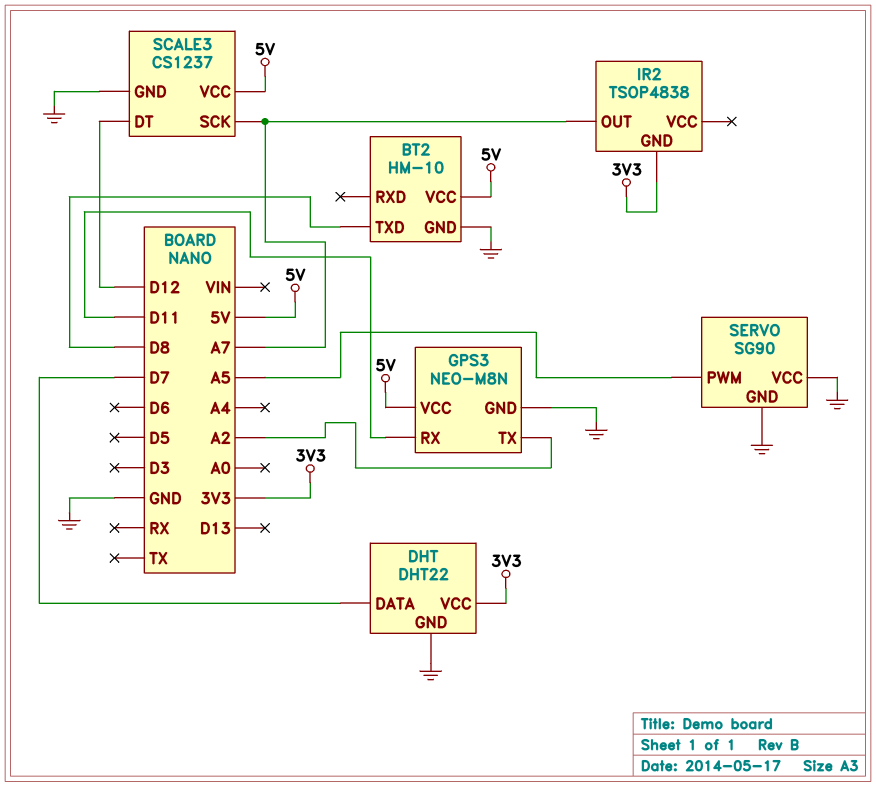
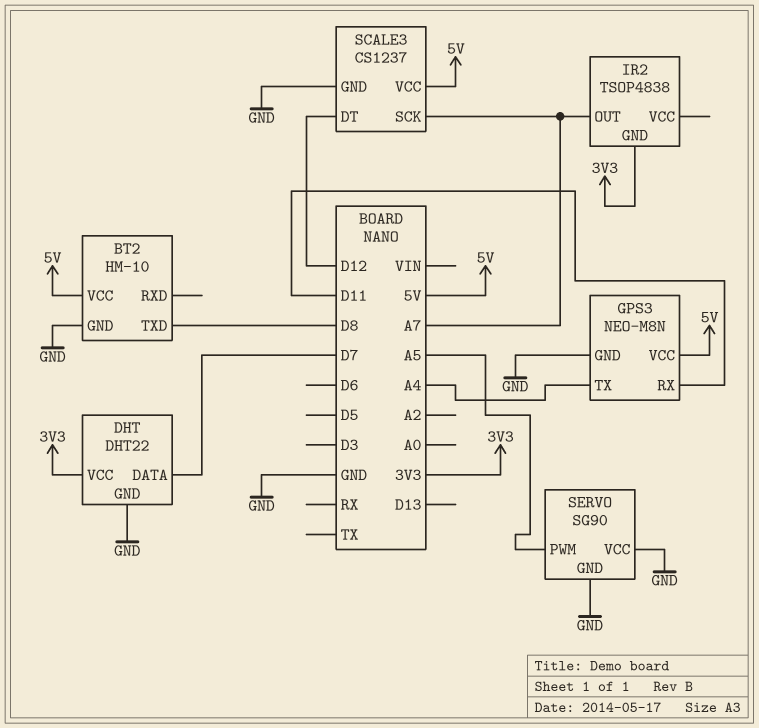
GPS3 pin TX: A2 -> A4

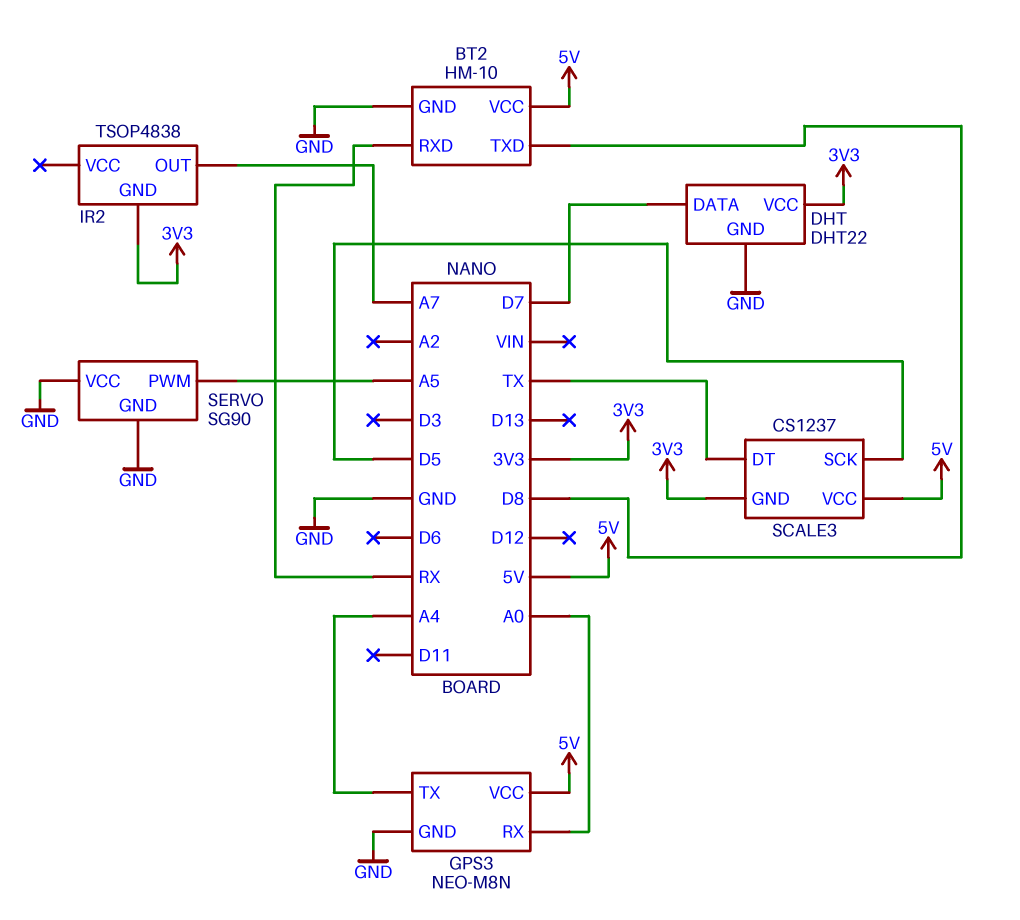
BT2 pin RXD: none -> RX
GPS3 pin RX: D11 -> A0
SCALE3 pin DT: D12 -> TX
SCALE3 pin GND: GND -> 3V3
SCALE3 pin SCK: A7 -> D5

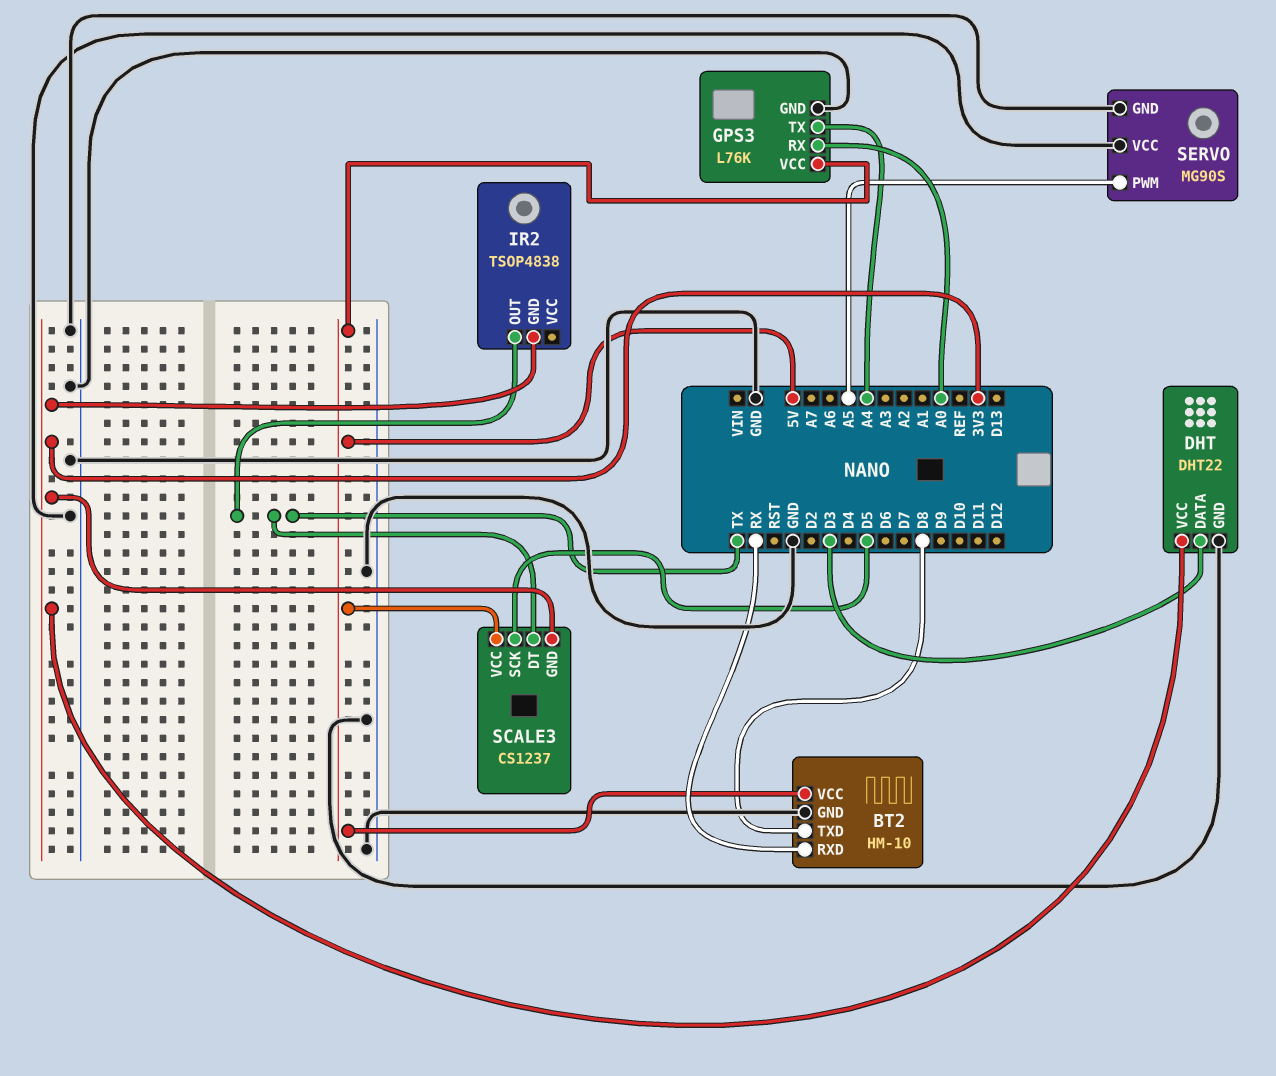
DHT pin DATA: D7 -> D3
GPS3: NEO-M8N -> L76K
IR2 pin OUT: A7 -> TX
SERVO: SG90 -> MG90S

